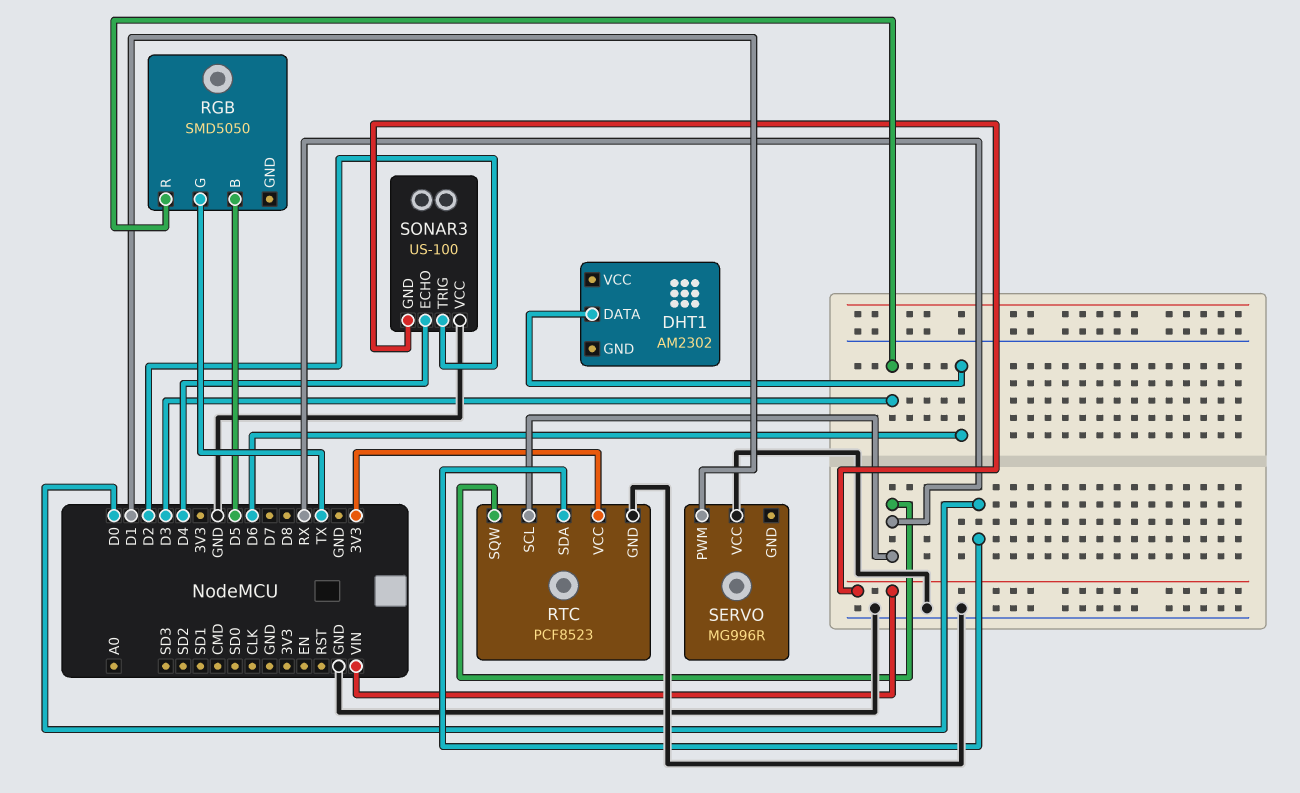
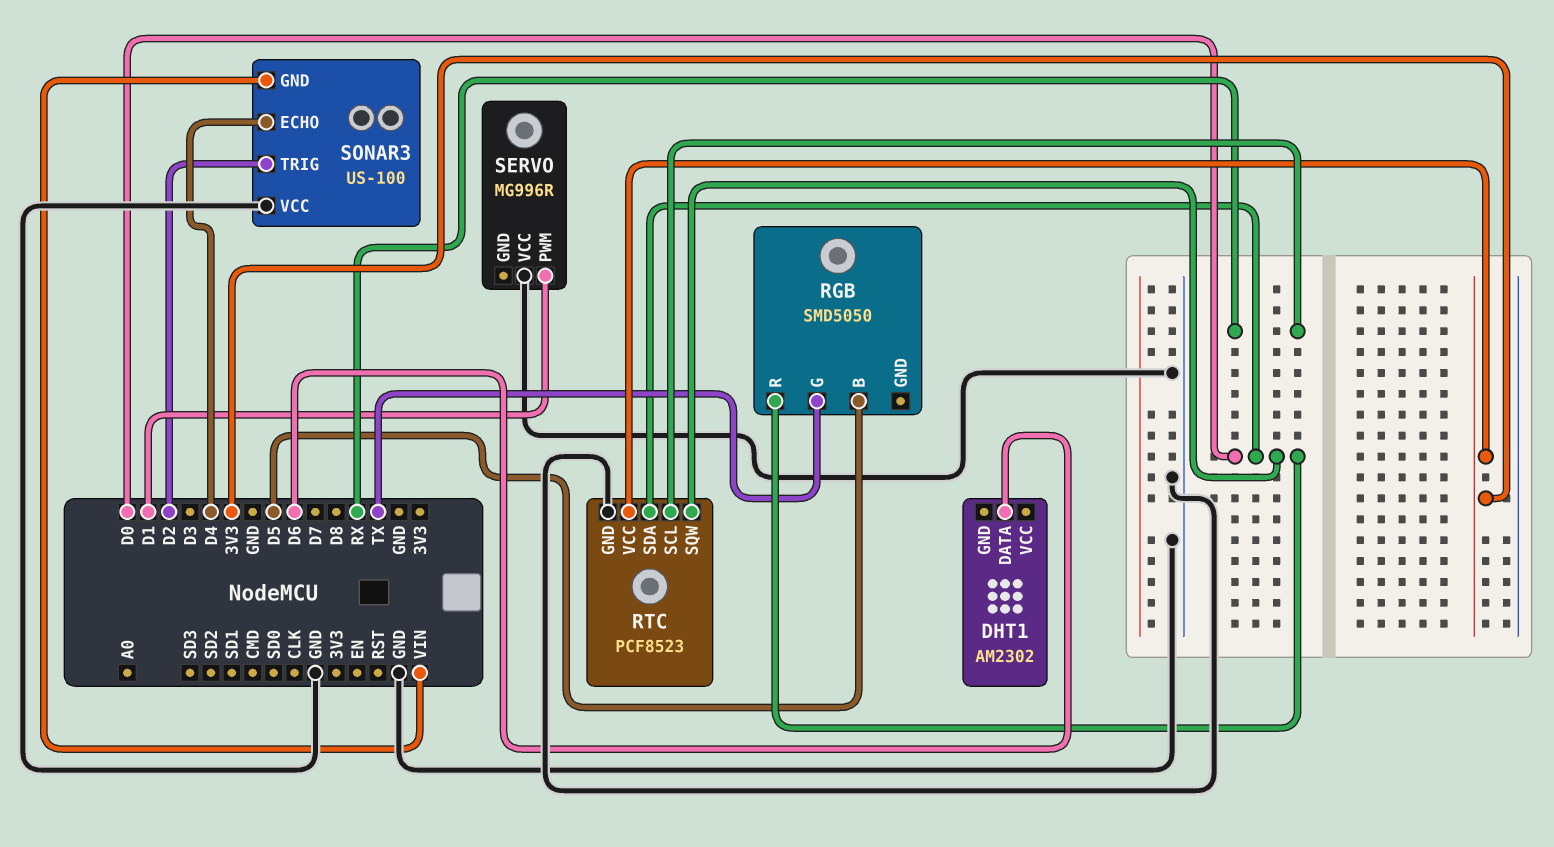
RGB pin R: D3 -> D0
RTC pin SQW: RX -> D0

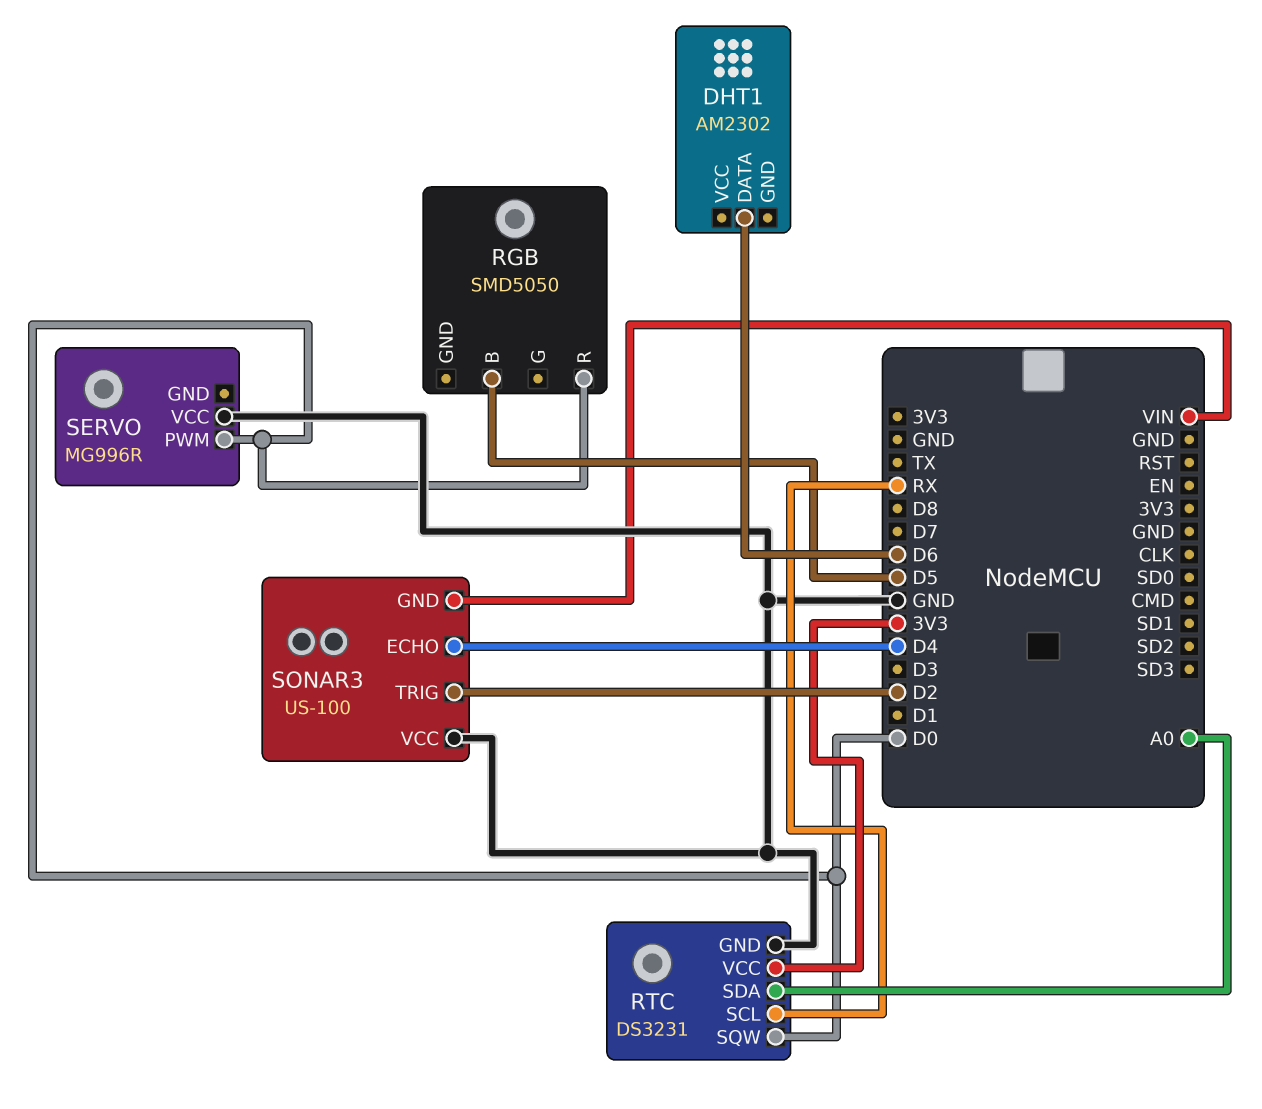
RGB pin G: TX -> none
RTC: PCF8523 -> DS3231
RTC pin SDA: D0 -> A0
SERVO pin PWM: D1 -> D0

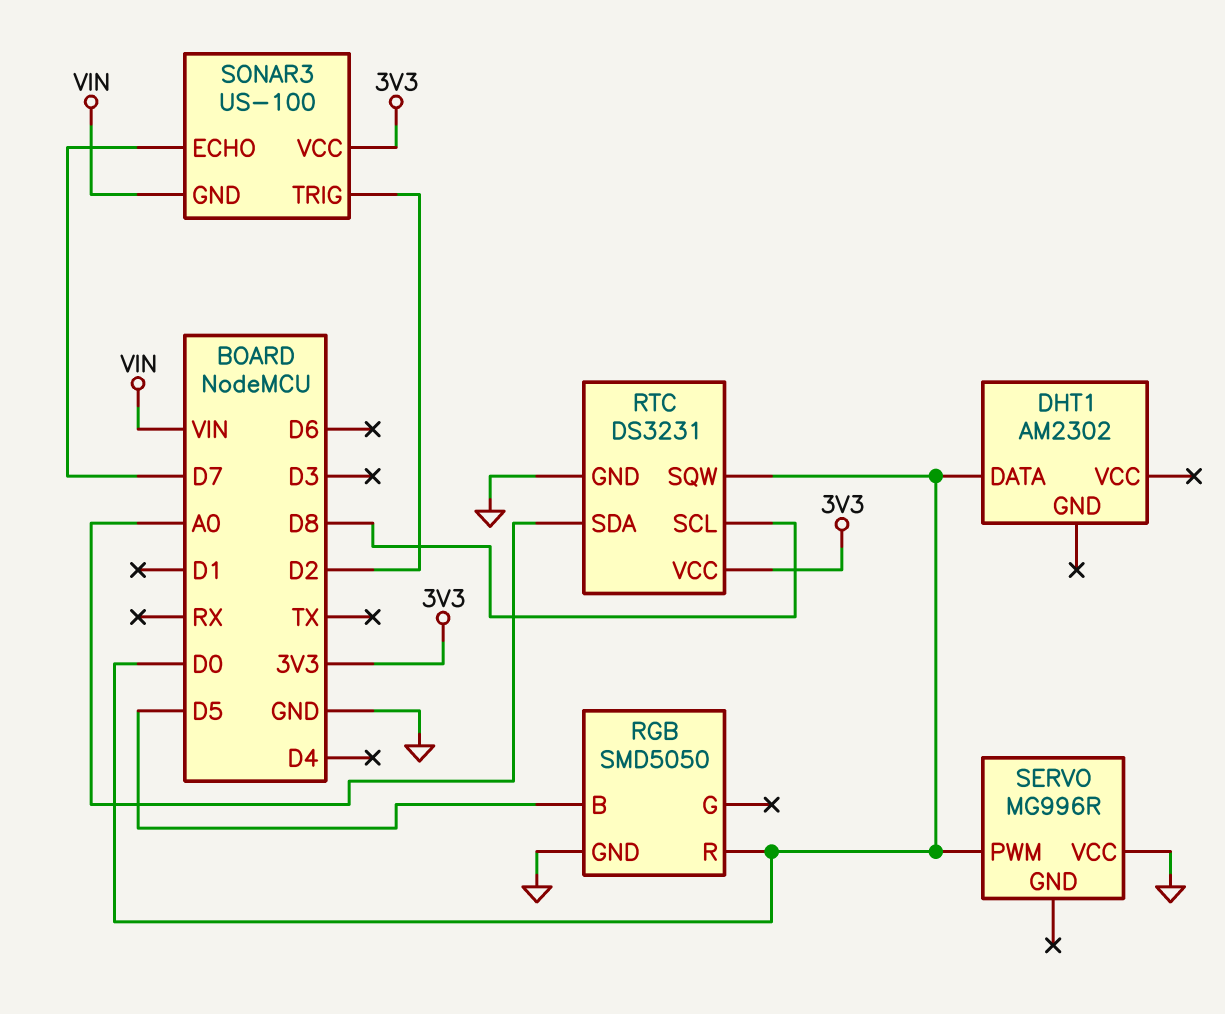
DHT1 pin DATA: D6 -> D0
RGB pin GND: none -> GND
RTC pin SCL: RX -> D8
SONAR3 pin ECHO: D4 -> D7
SONAR3 pin VCC: GND -> 3V3

